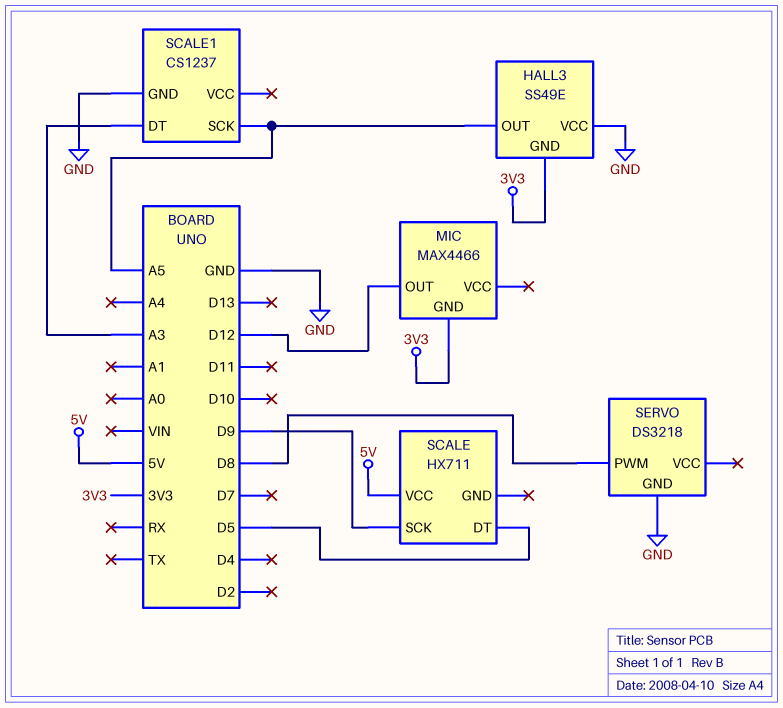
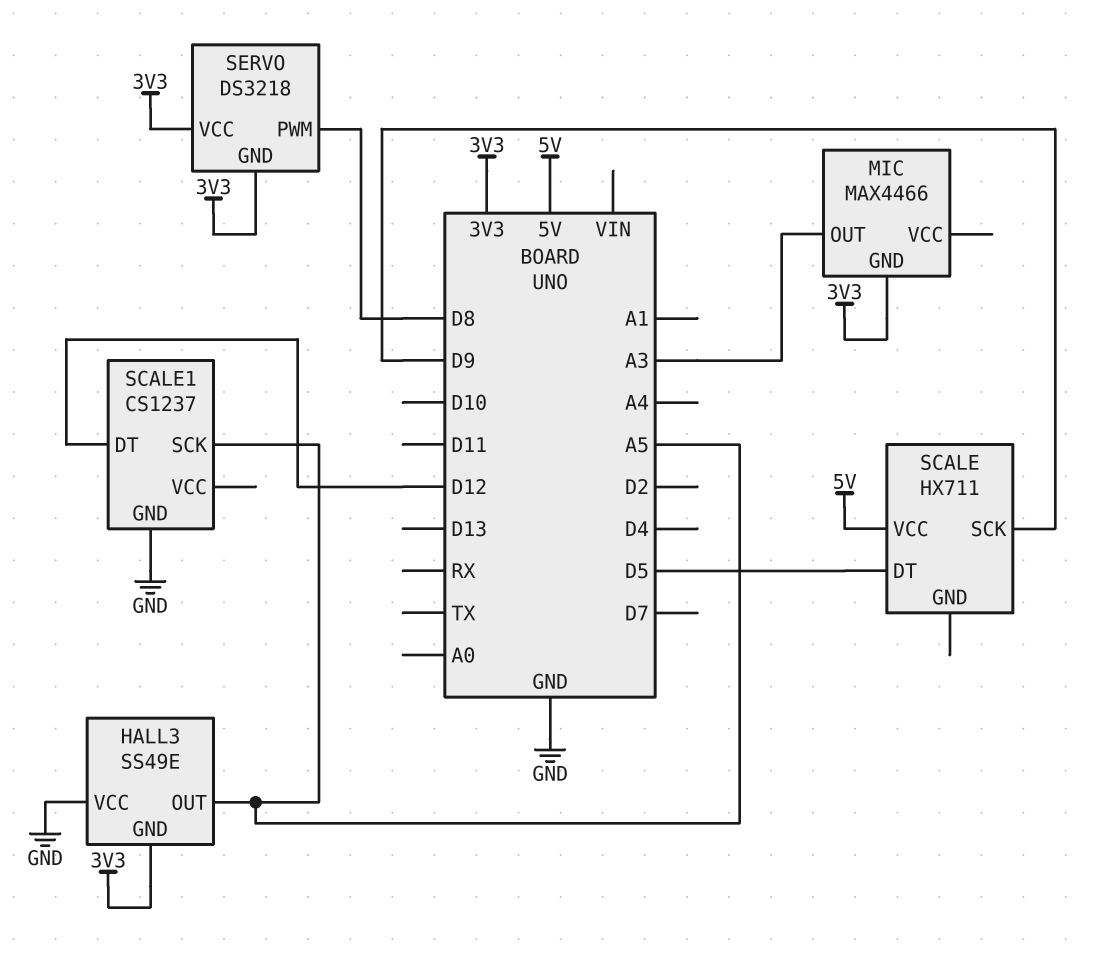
MIC pin OUT: D12 -> A3
SCALE1 pin DT: A3 -> D12
SERVO pin GND: GND -> 3V3
SERVO pin VCC: none -> 3V3

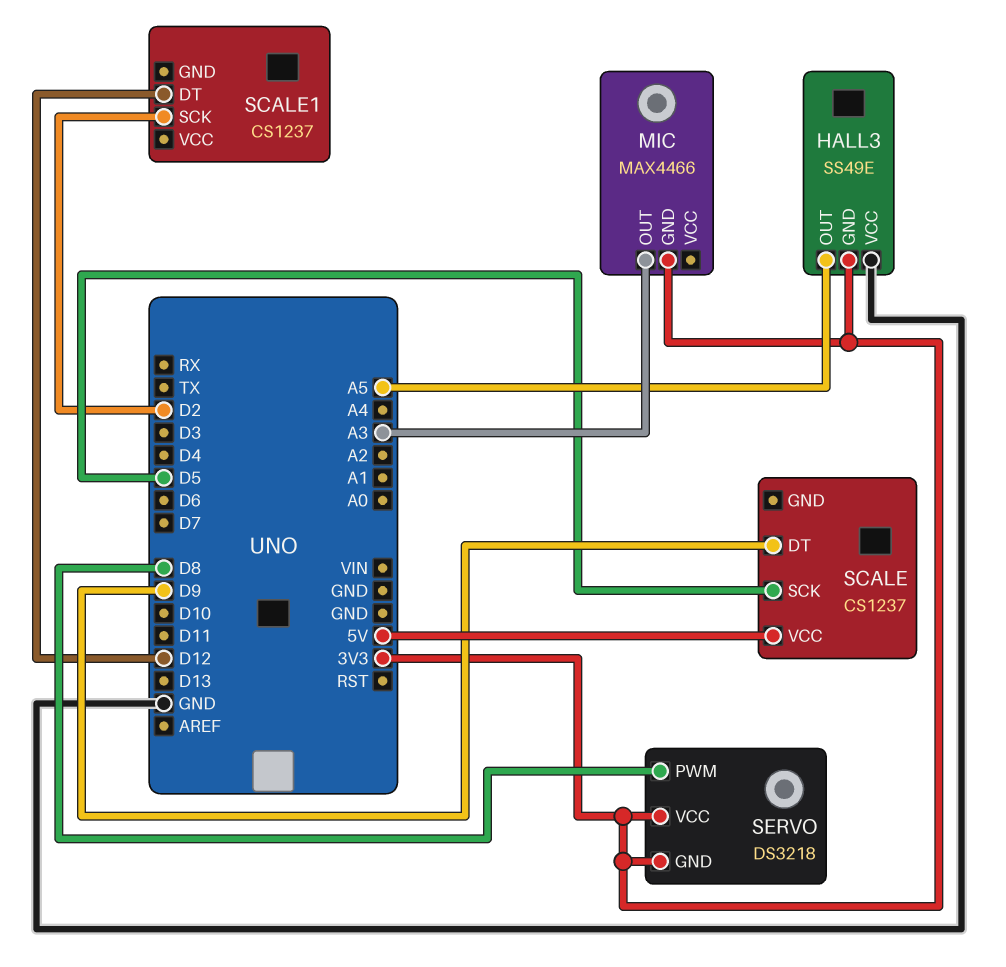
SCALE: HX711 -> CS1237
SCALE pin DT: D5 -> D9
SCALE pin SCK: D9 -> D5
SCALE1 pin GND: GND -> none
SCALE1 pin SCK: A5 -> D2

